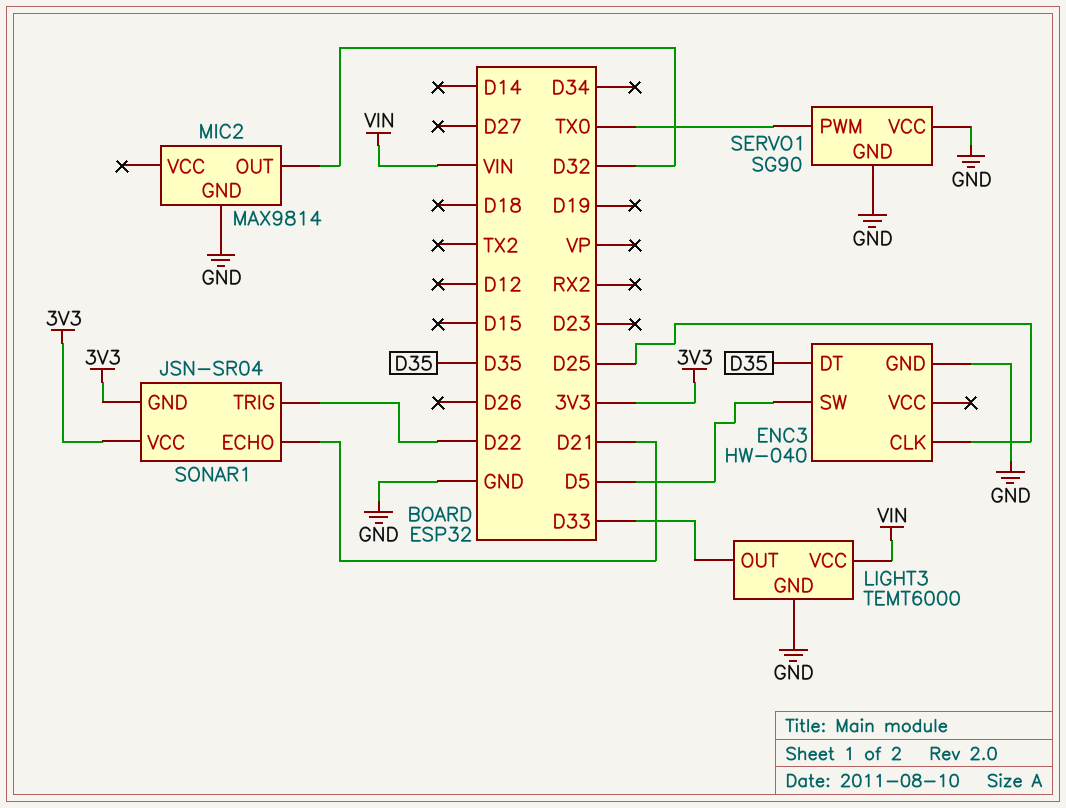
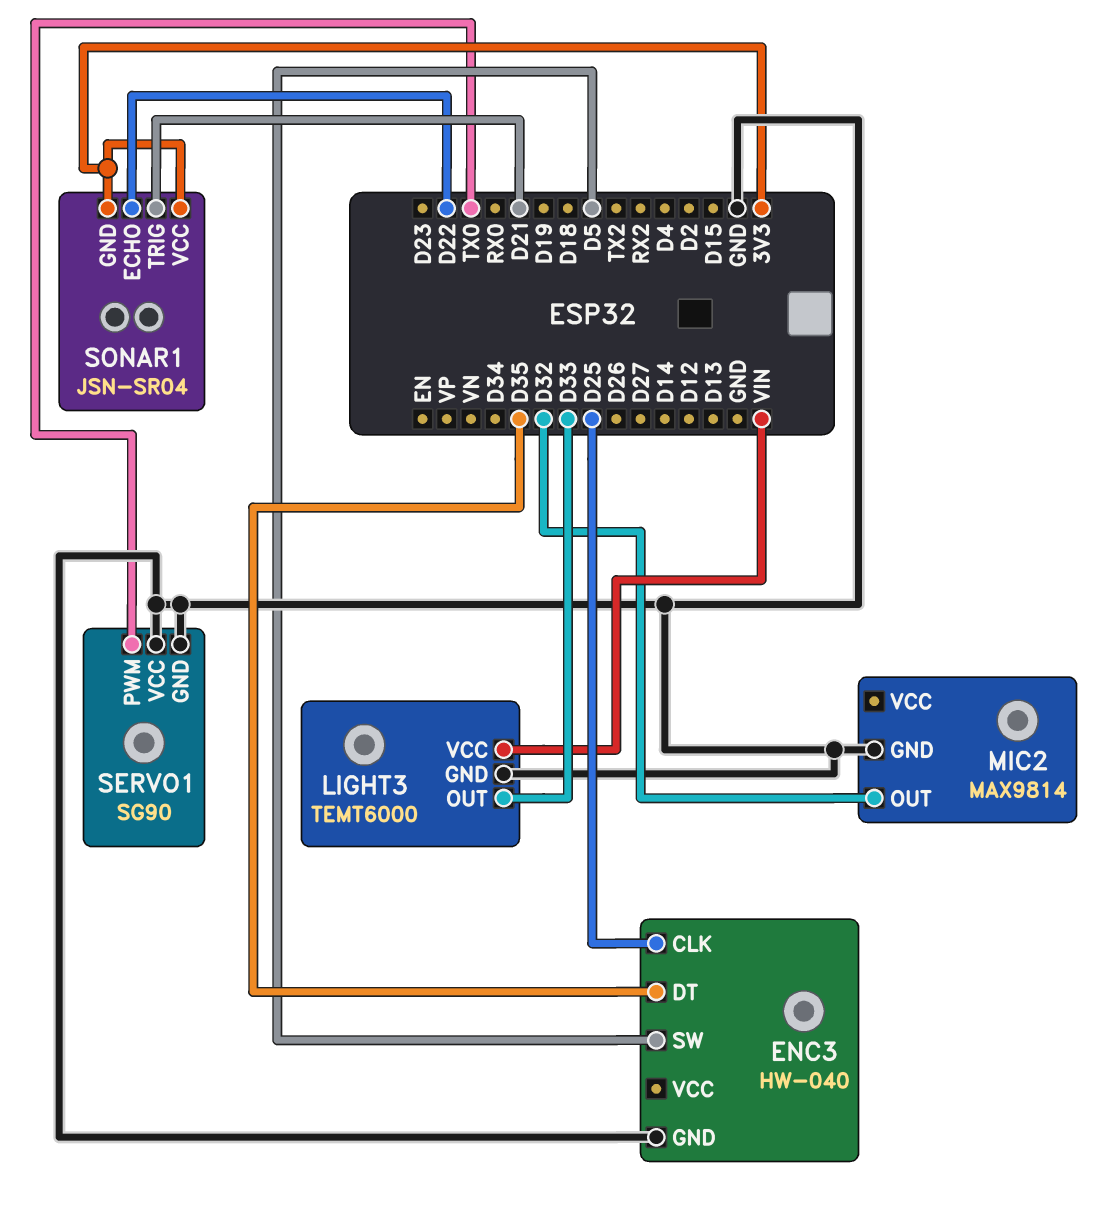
SONAR1 pin ECHO: D21 -> D22
SONAR1 pin TRIG: D22 -> D21

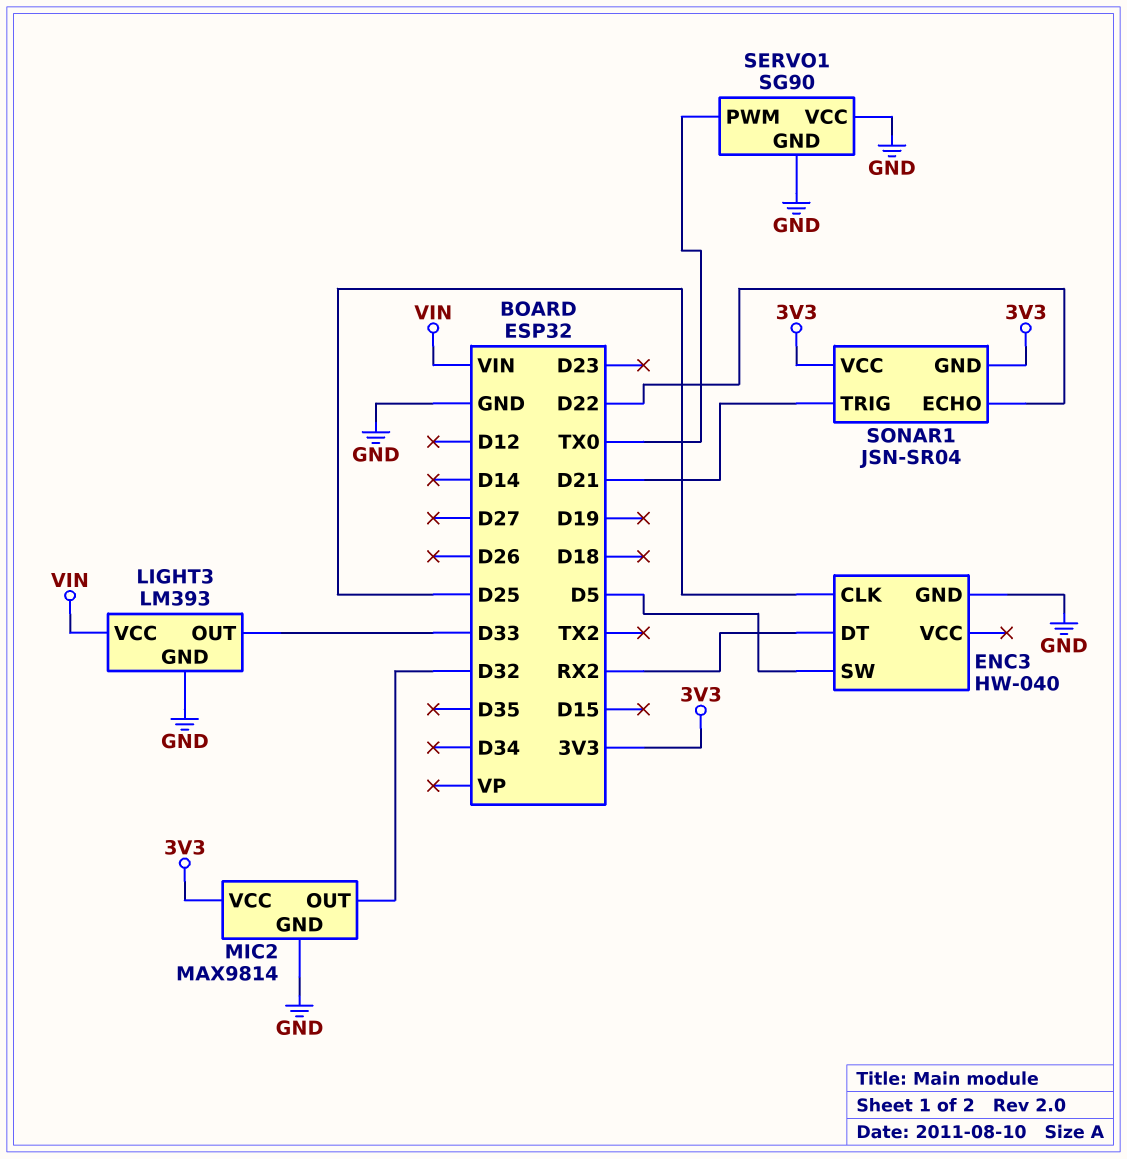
ENC3 pin DT: D35 -> RX2
LIGHT3: TEMT6000 -> LM393
MIC2 pin VCC: none -> 3V3

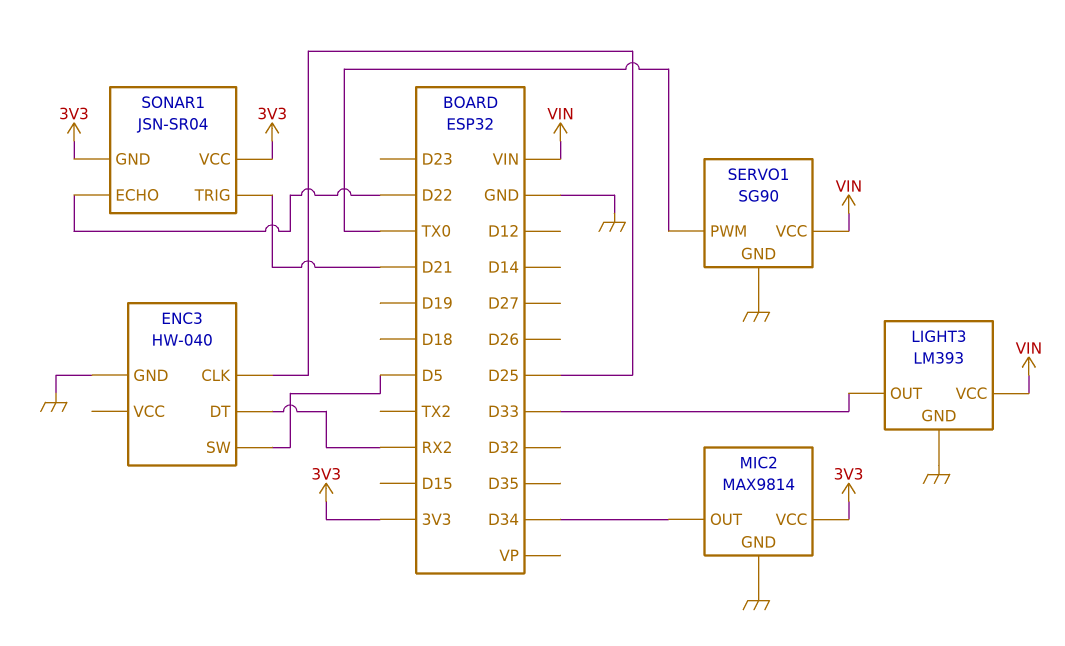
MIC2 pin OUT: D32 -> D34
SERVO1 pin VCC: GND -> VIN

